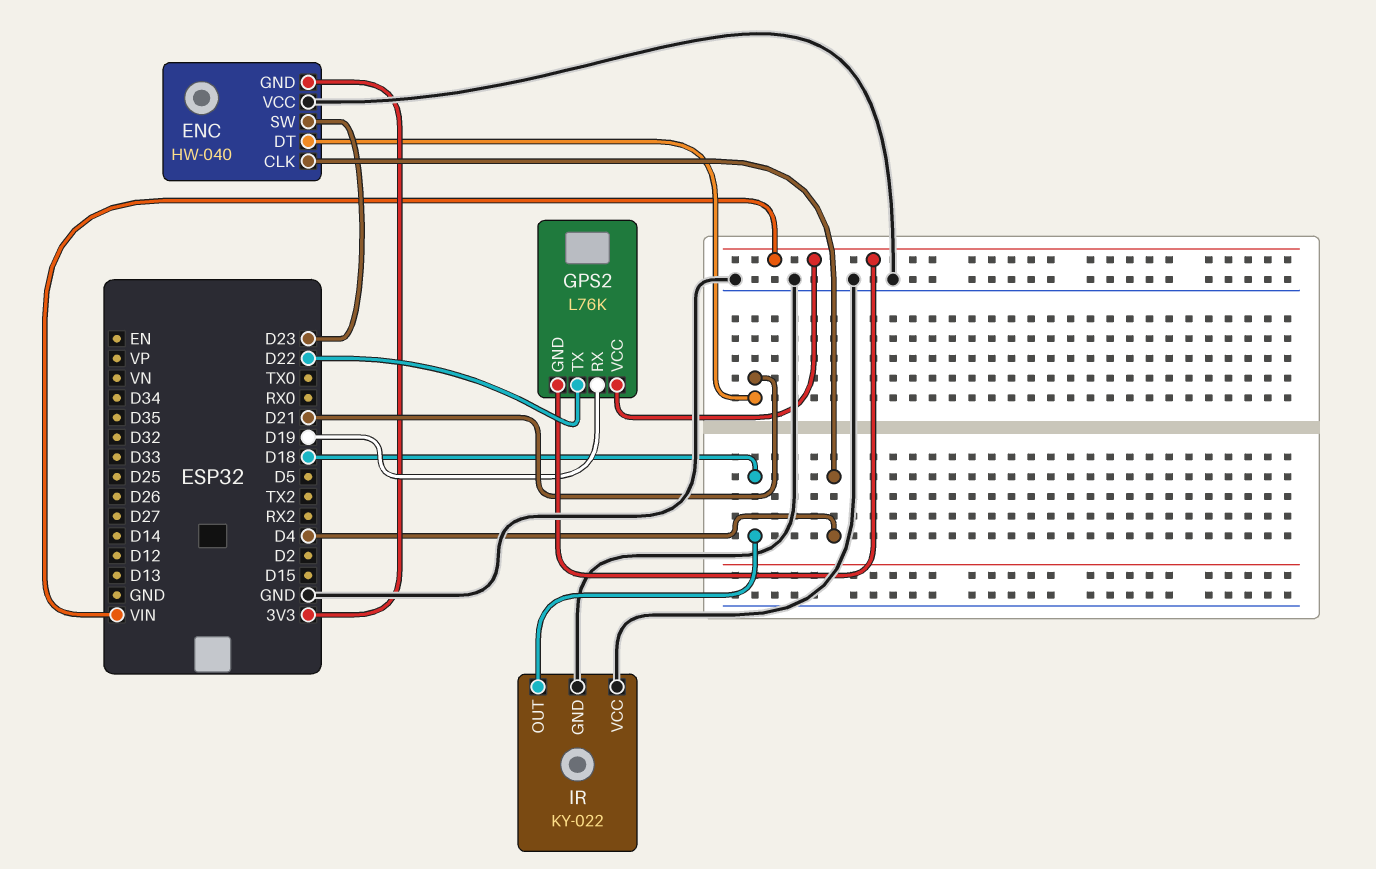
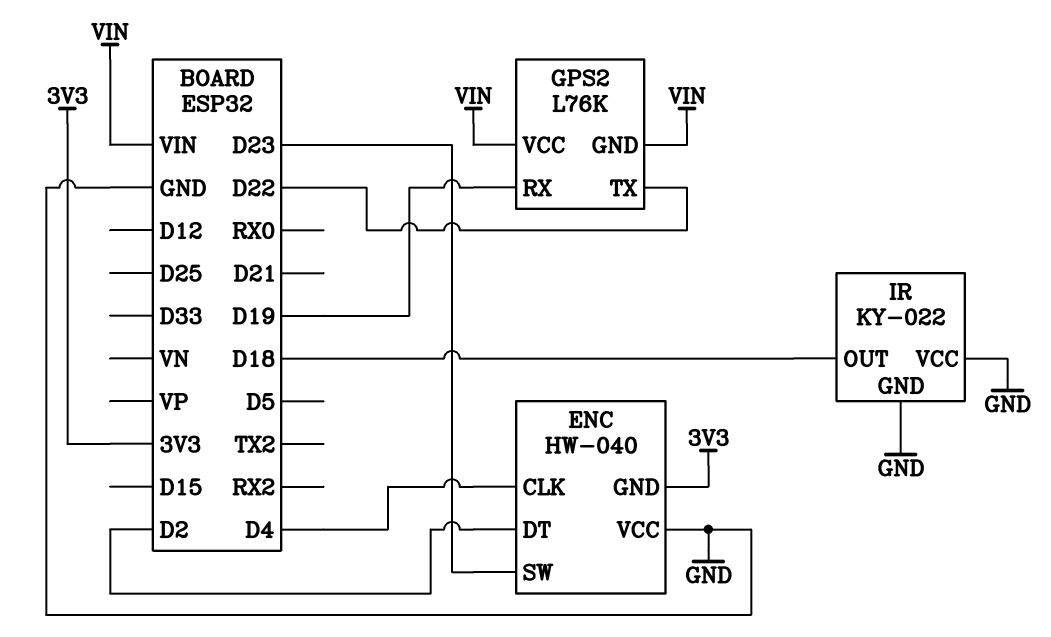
ENC pin DT: D21 -> D2

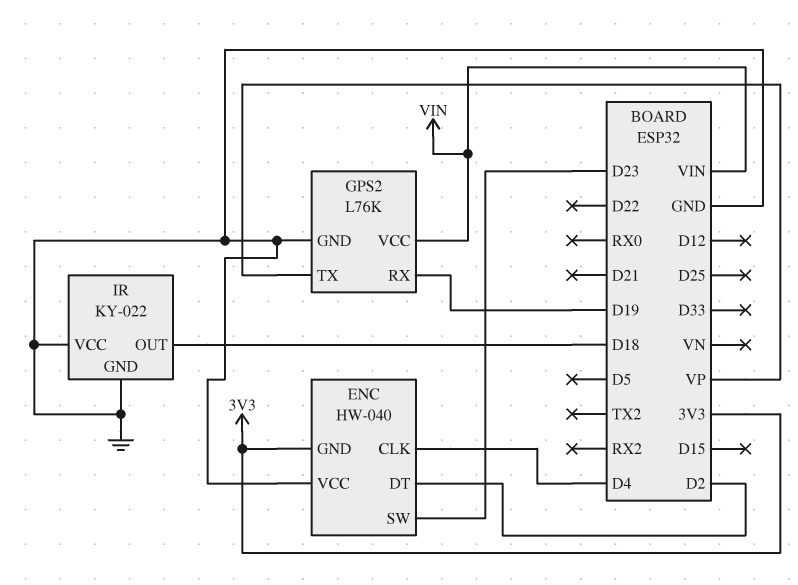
GPS2 pin GND: VIN -> GND
GPS2 pin TX: D22 -> VP

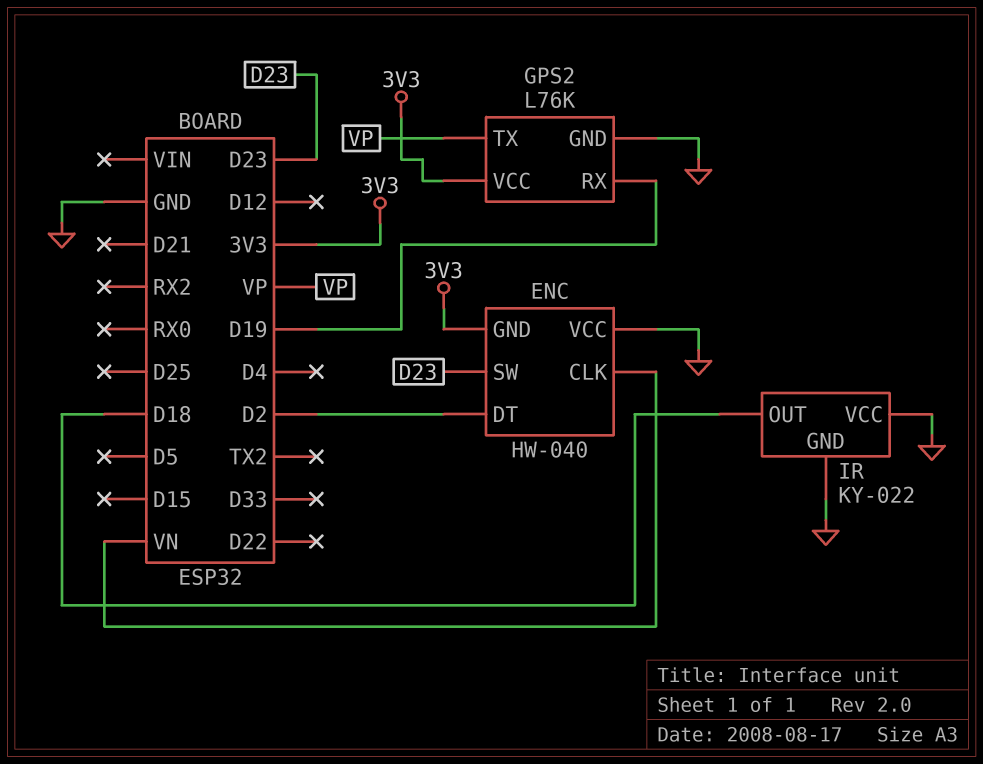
ENC pin CLK: D4 -> VN
GPS2 pin VCC: VIN -> 3V3

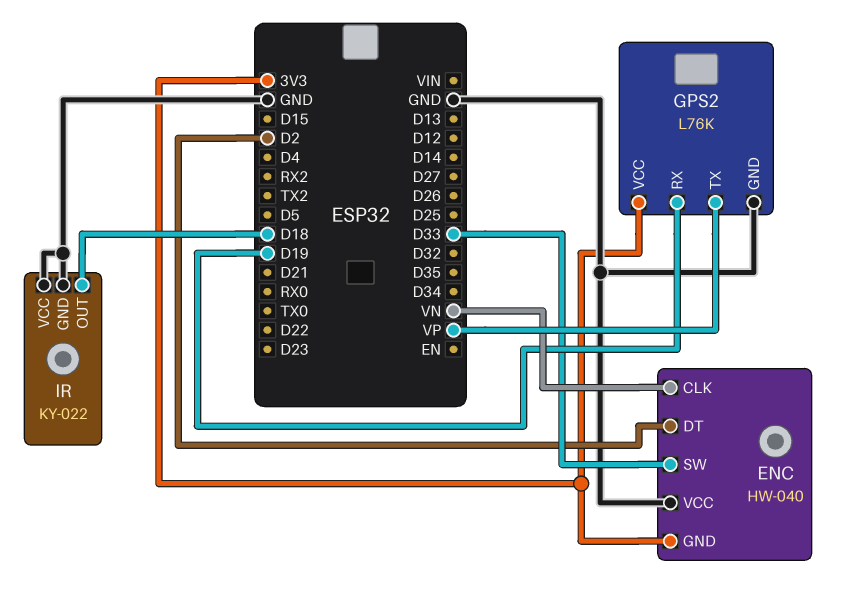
ENC pin SW: D23 -> D33

